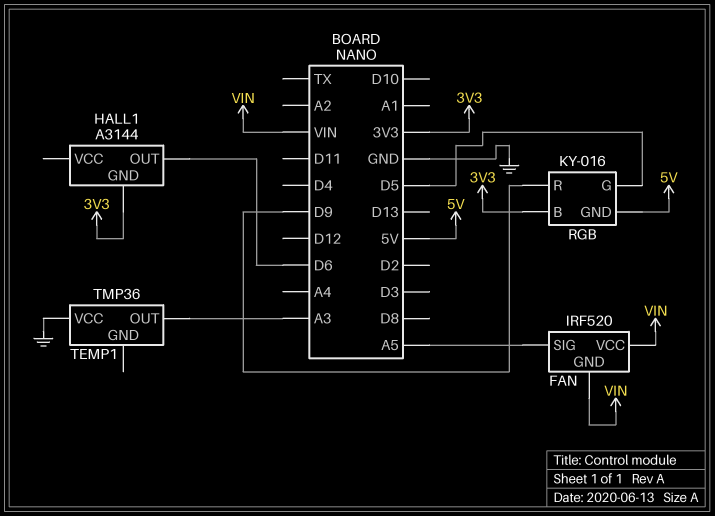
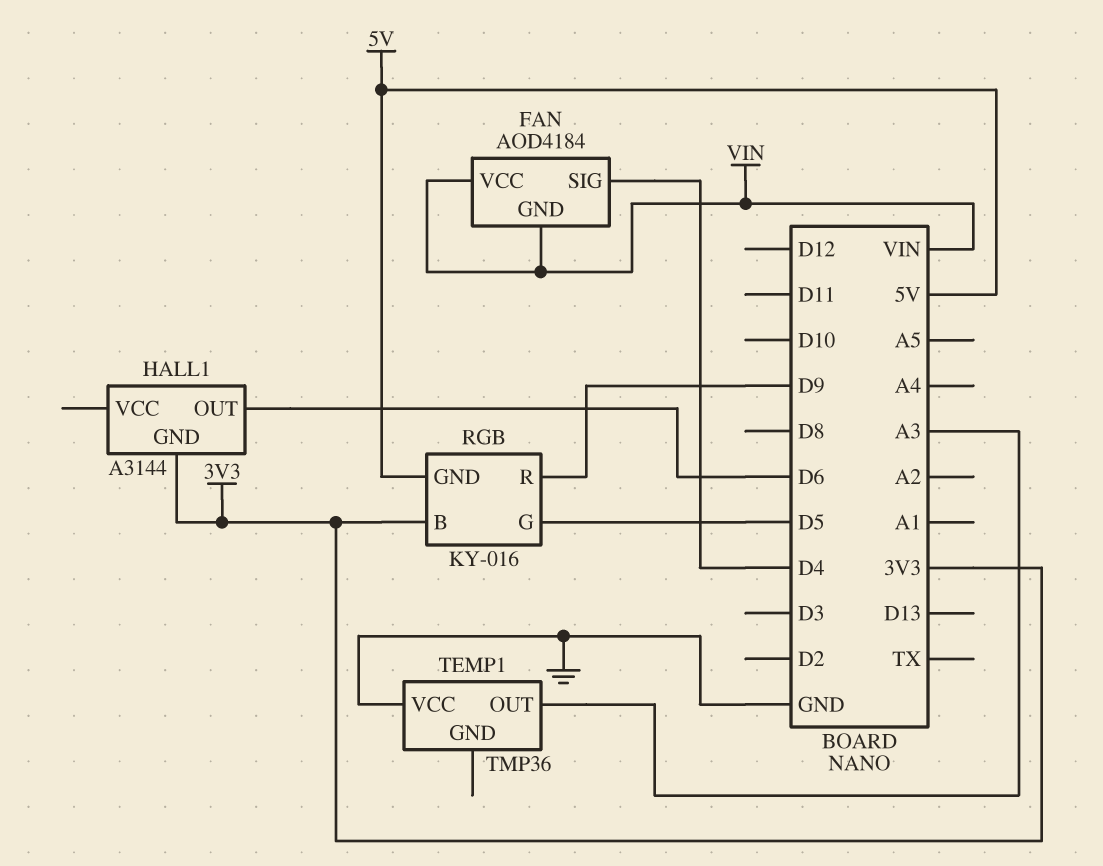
FAN: IRF520 -> AOD4184
FAN pin SIG: A5 -> D4

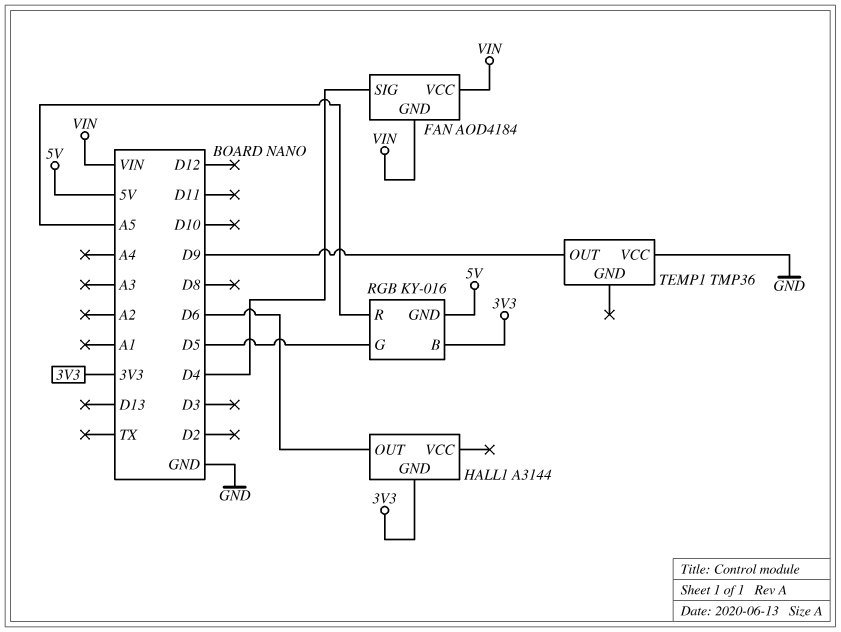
RGB pin R: D9 -> A5
TEMP1 pin OUT: A3 -> D9

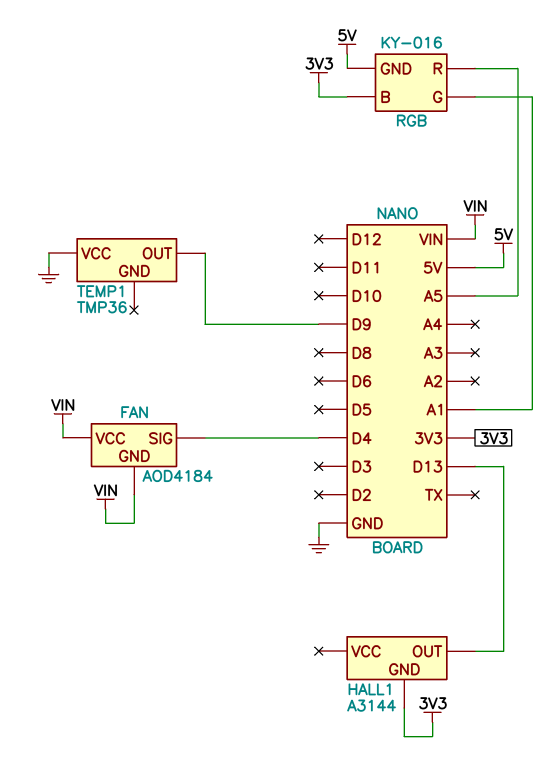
HALL1 pin OUT: D6 -> D13
RGB pin G: D5 -> A1

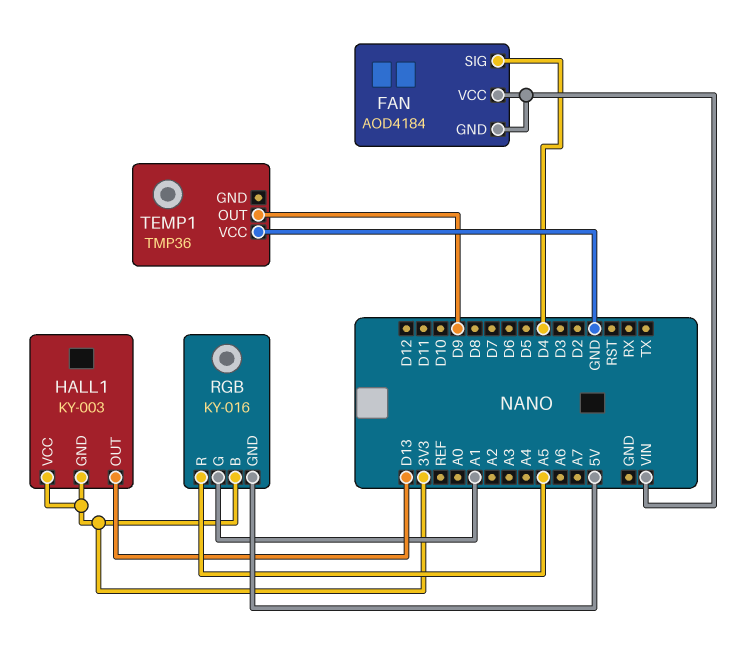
HALL1: A3144 -> KY-003
HALL1 pin VCC: none -> 3V3

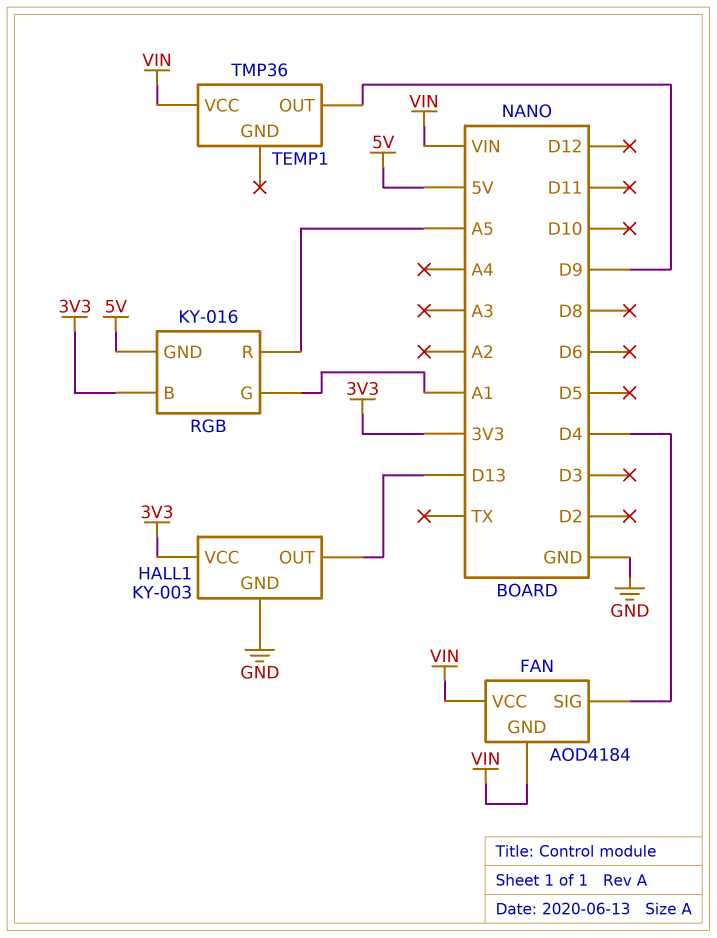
HALL1 pin GND: 3V3 -> GND
TEMP1 pin VCC: GND -> VIN

